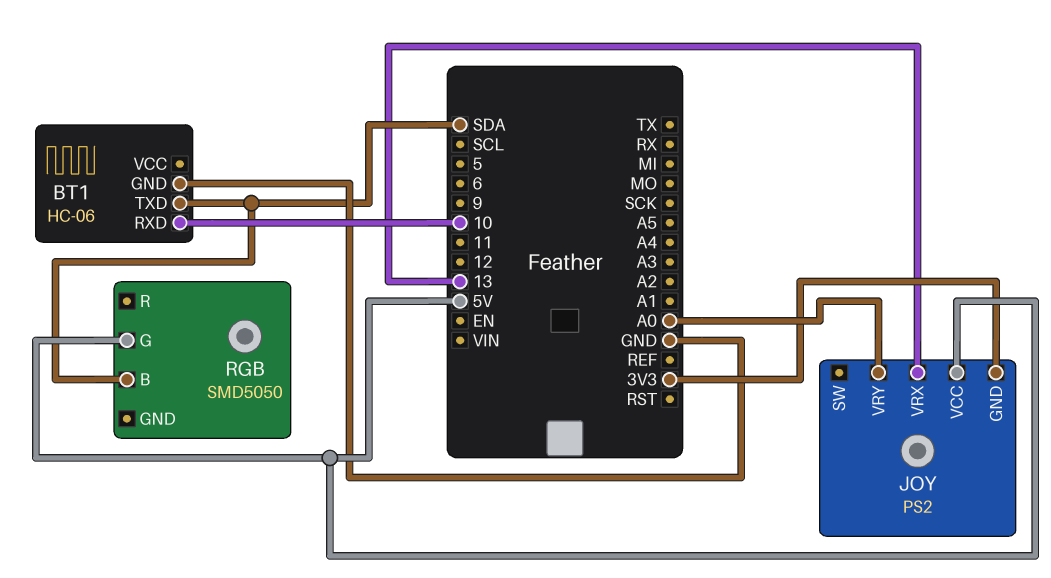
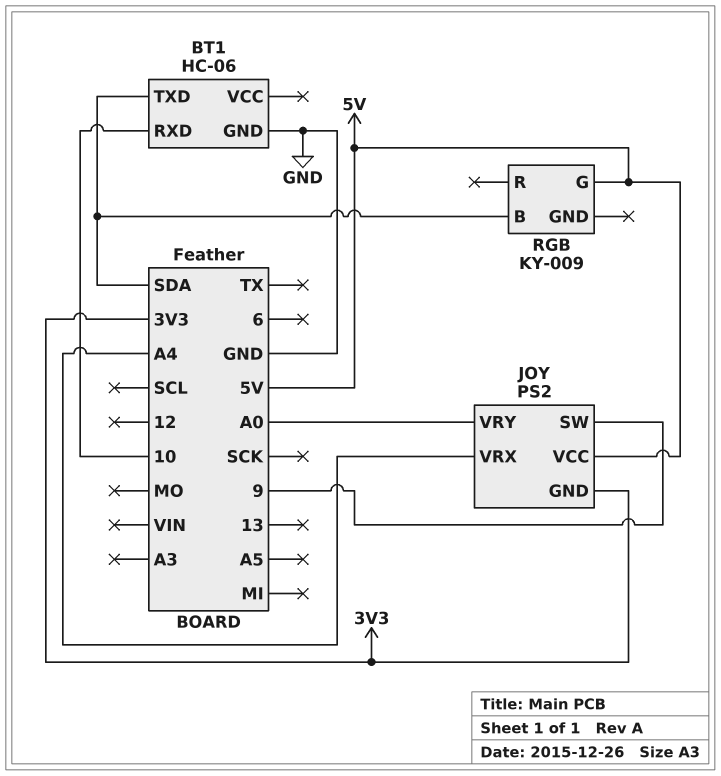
JOY pin SW: none -> 9
JOY pin VRX: 13 -> A4
RGB: SMD5050 -> KY-009

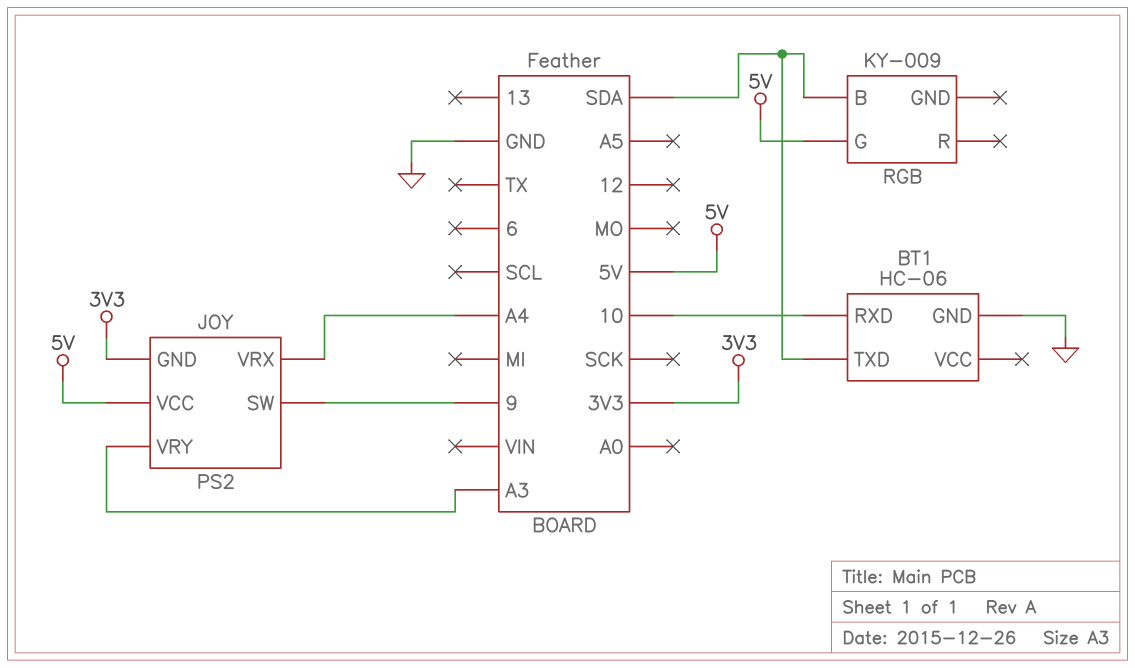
JOY pin VRY: A0 -> A3

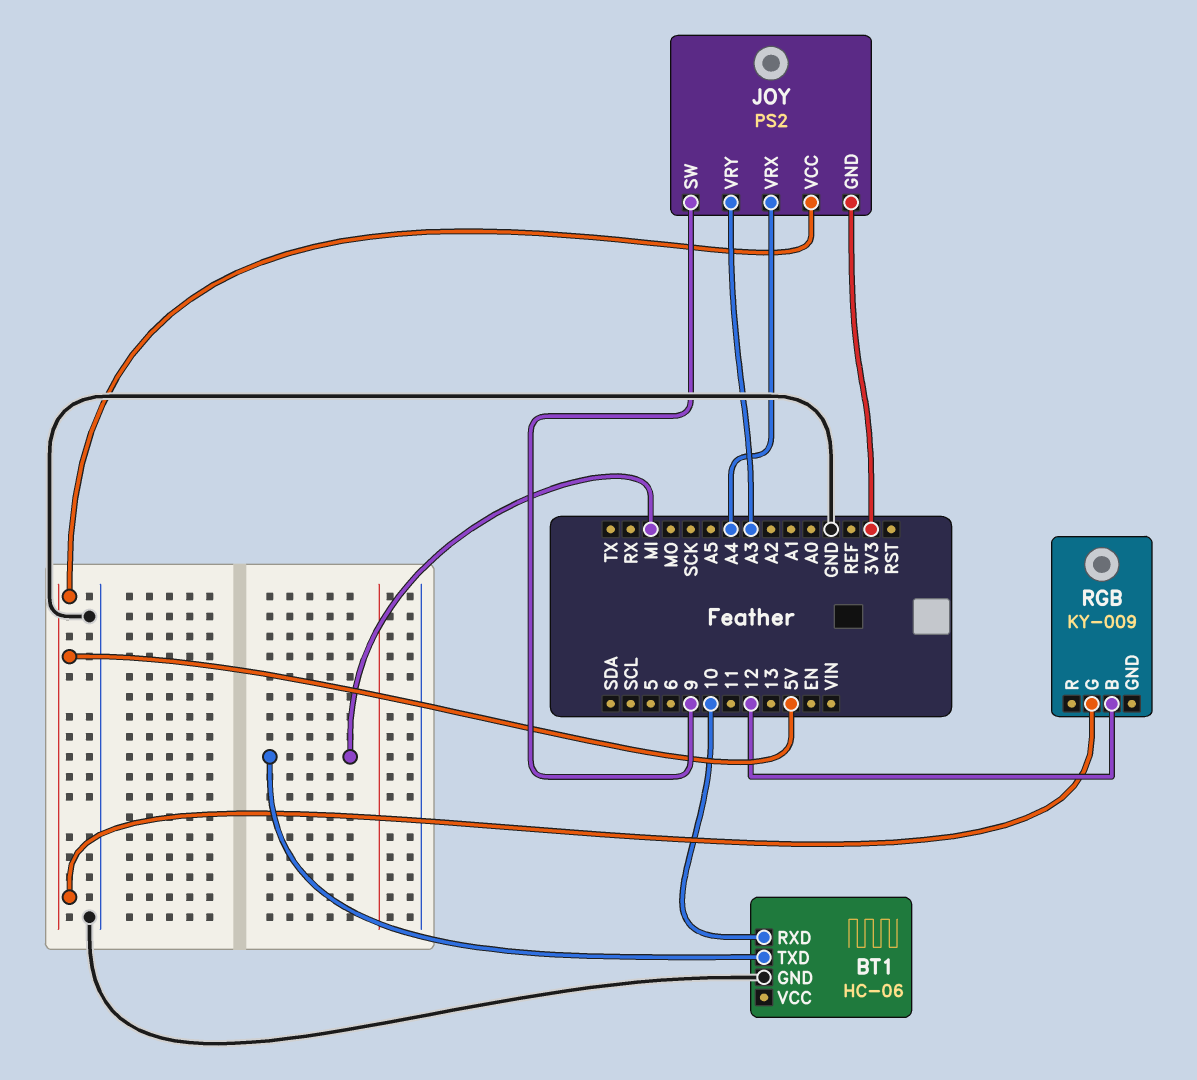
BT1 pin TXD: SDA -> MI
RGB pin B: SDA -> 12

